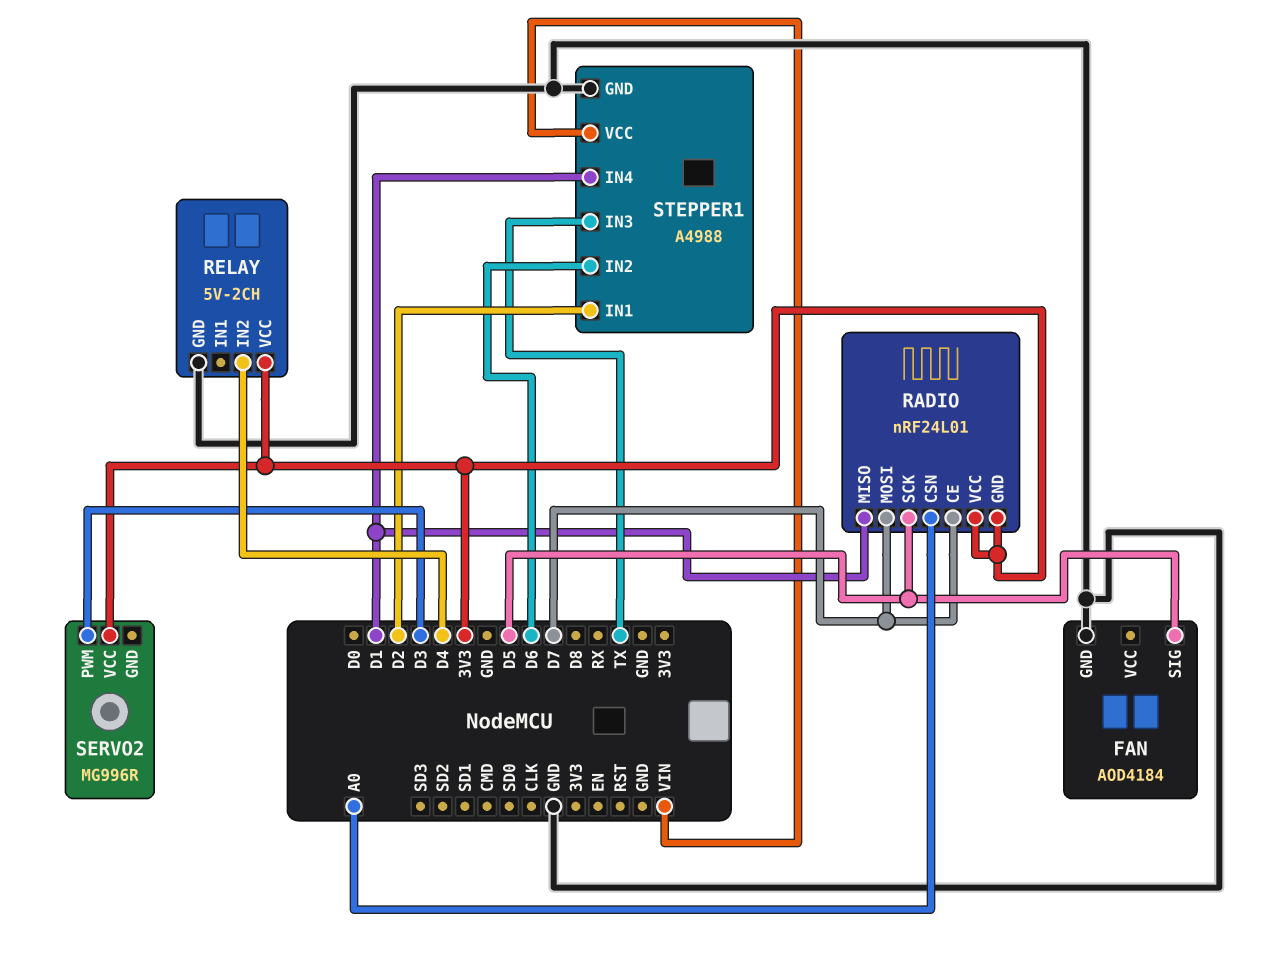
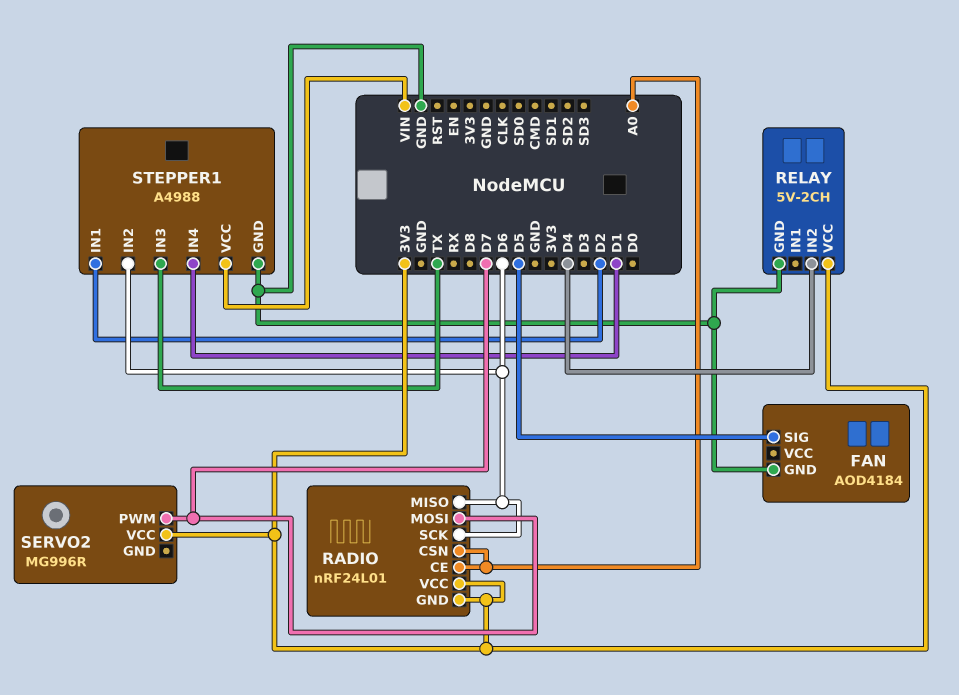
RADIO pin CE: D7 -> A0
RADIO pin MISO: D1 -> D6
RADIO pin SCK: D5 -> D6
SERVO2 pin PWM: D3 -> D7

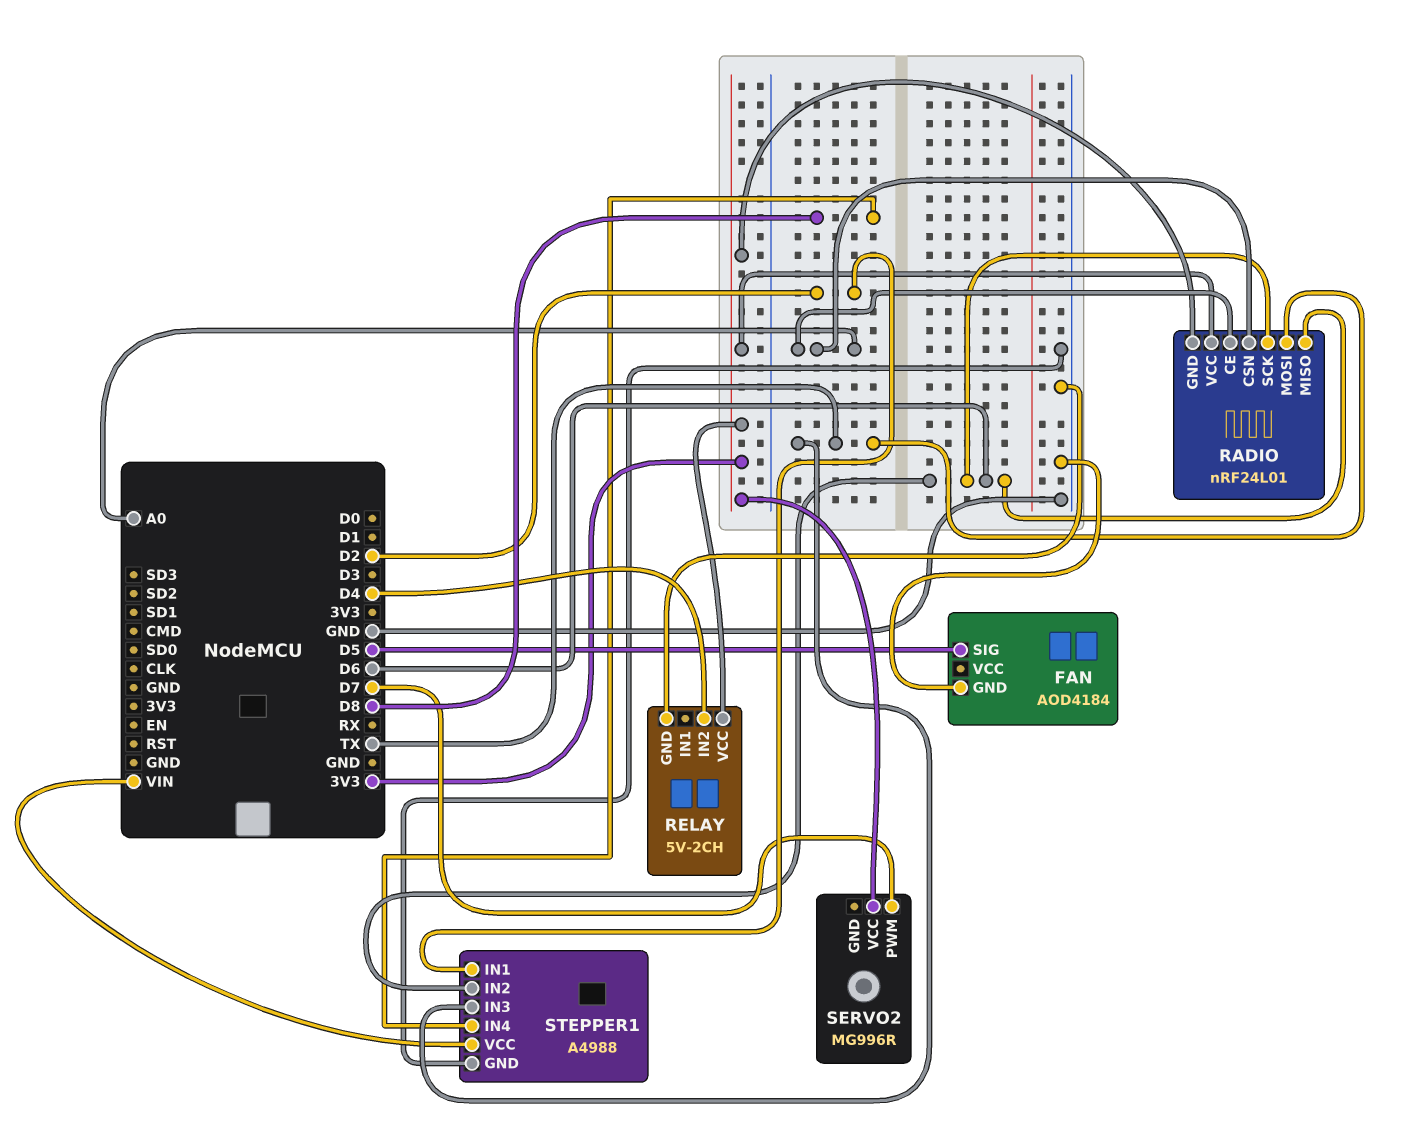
RADIO pin MOSI: D7 -> TX
STEPPER1 pin IN4: D1 -> D8

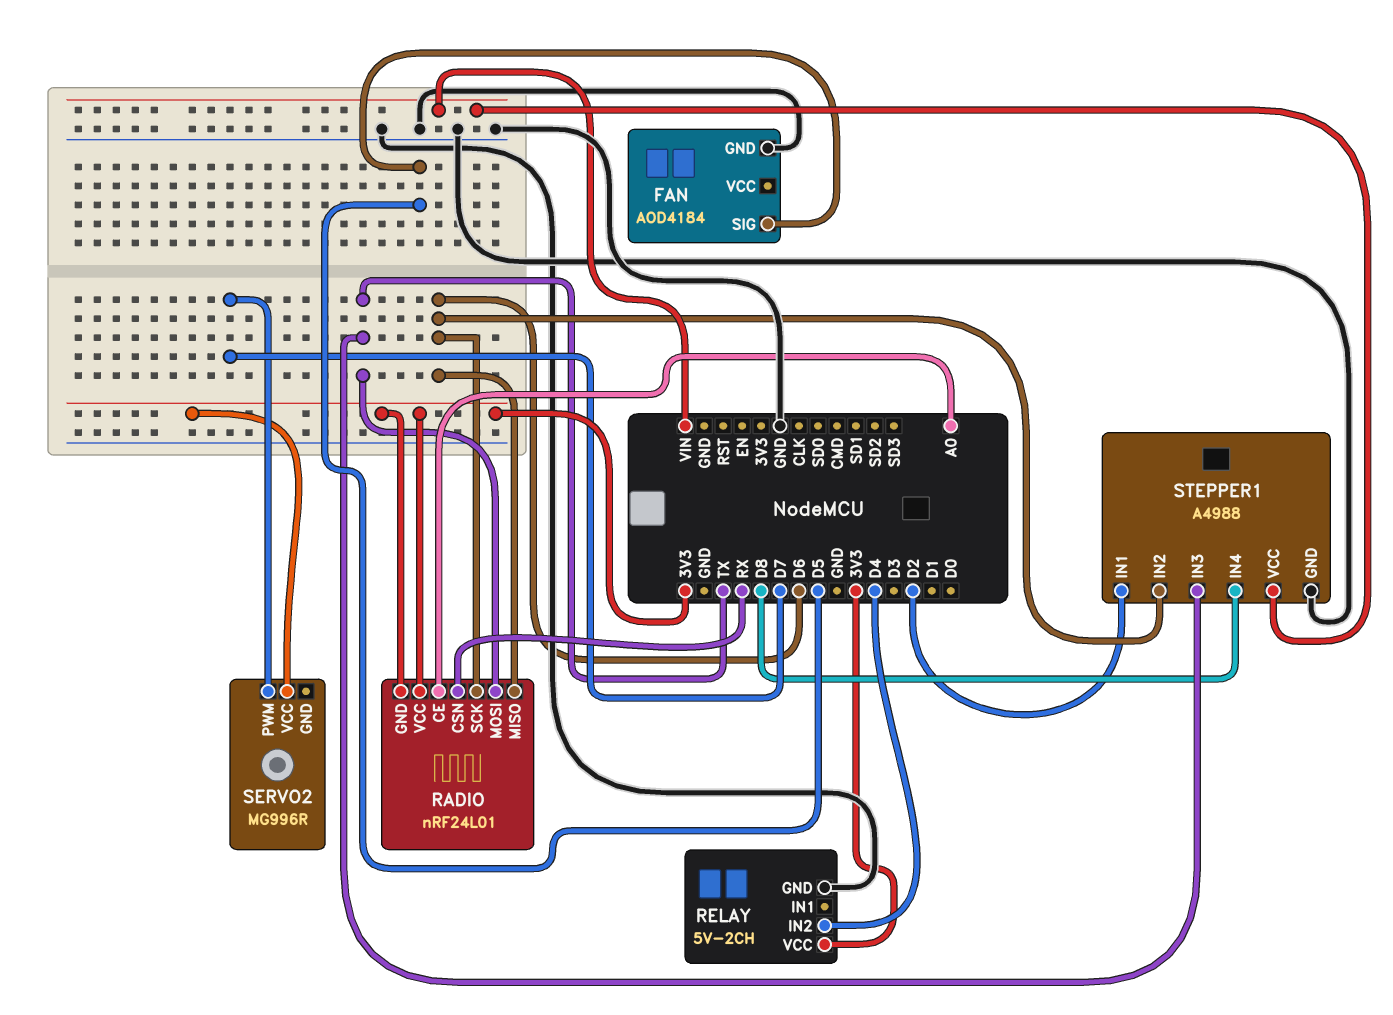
RADIO pin CSN: A0 -> RX

